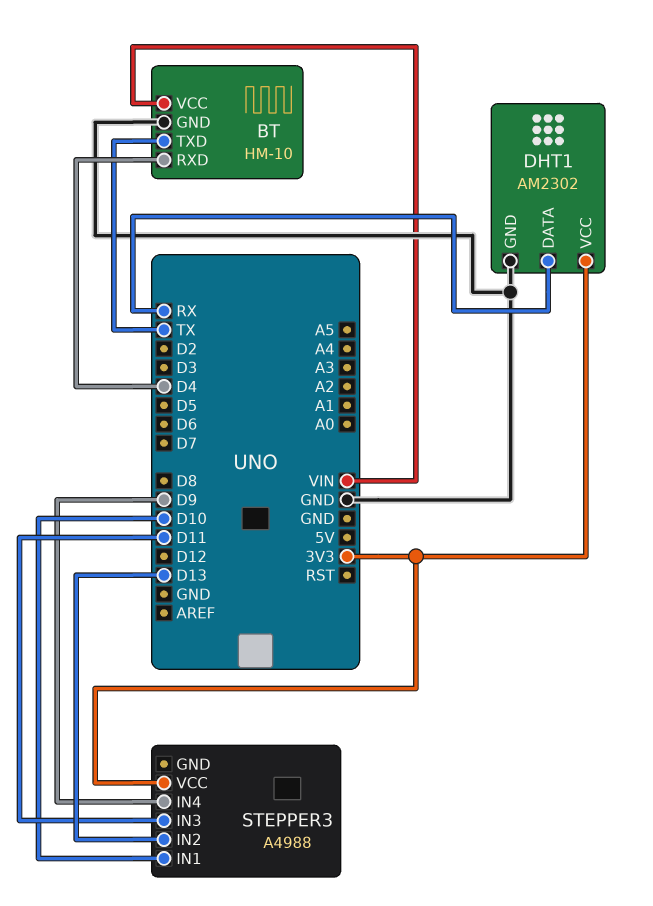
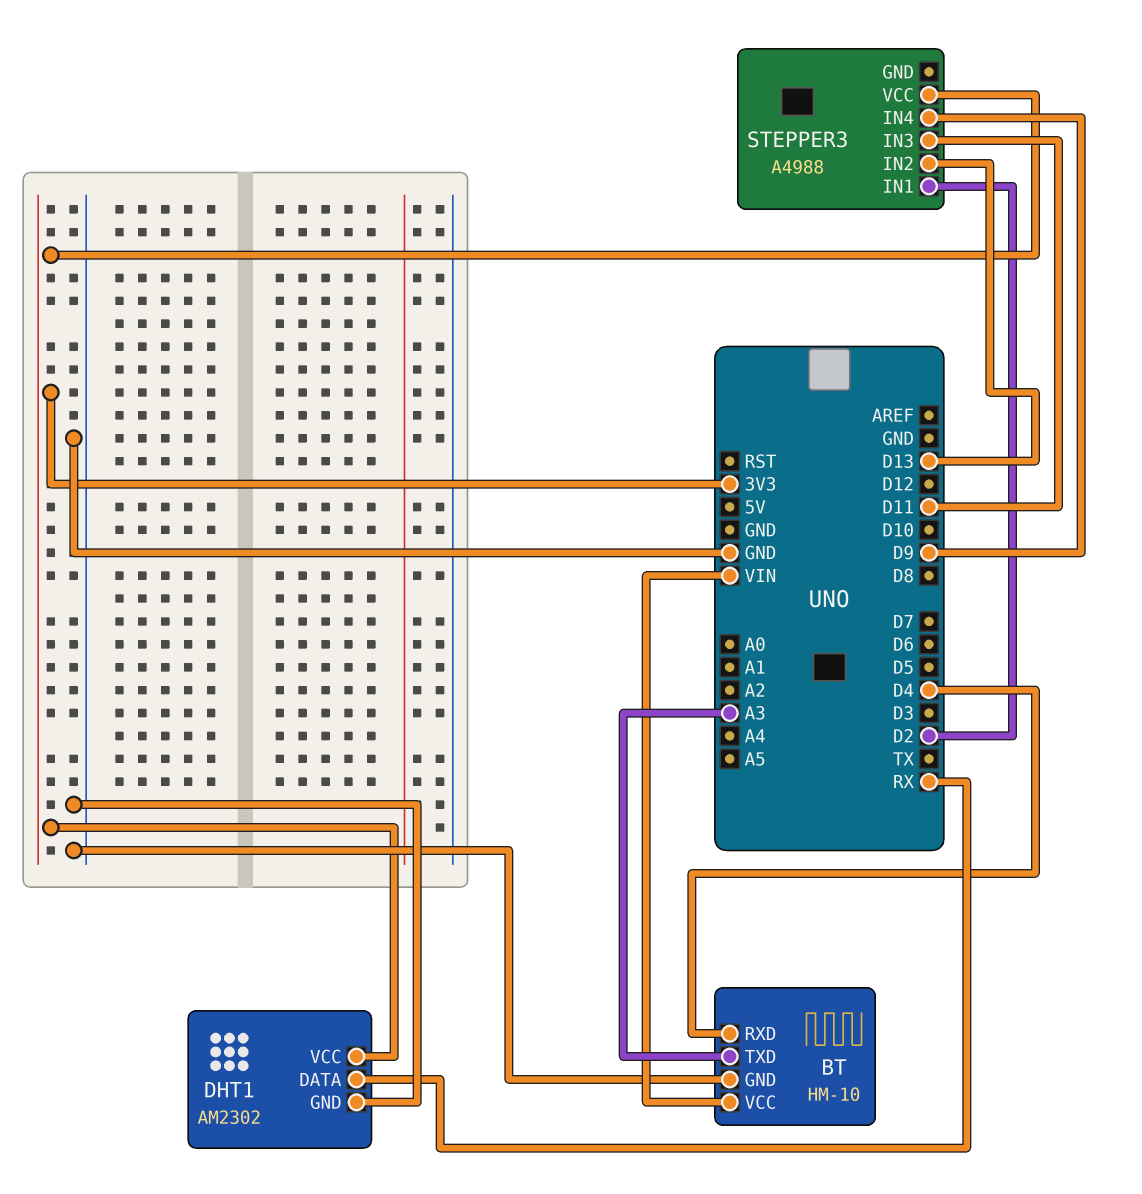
BT pin TXD: TX -> A3
STEPPER3 pin IN1: D10 -> D2

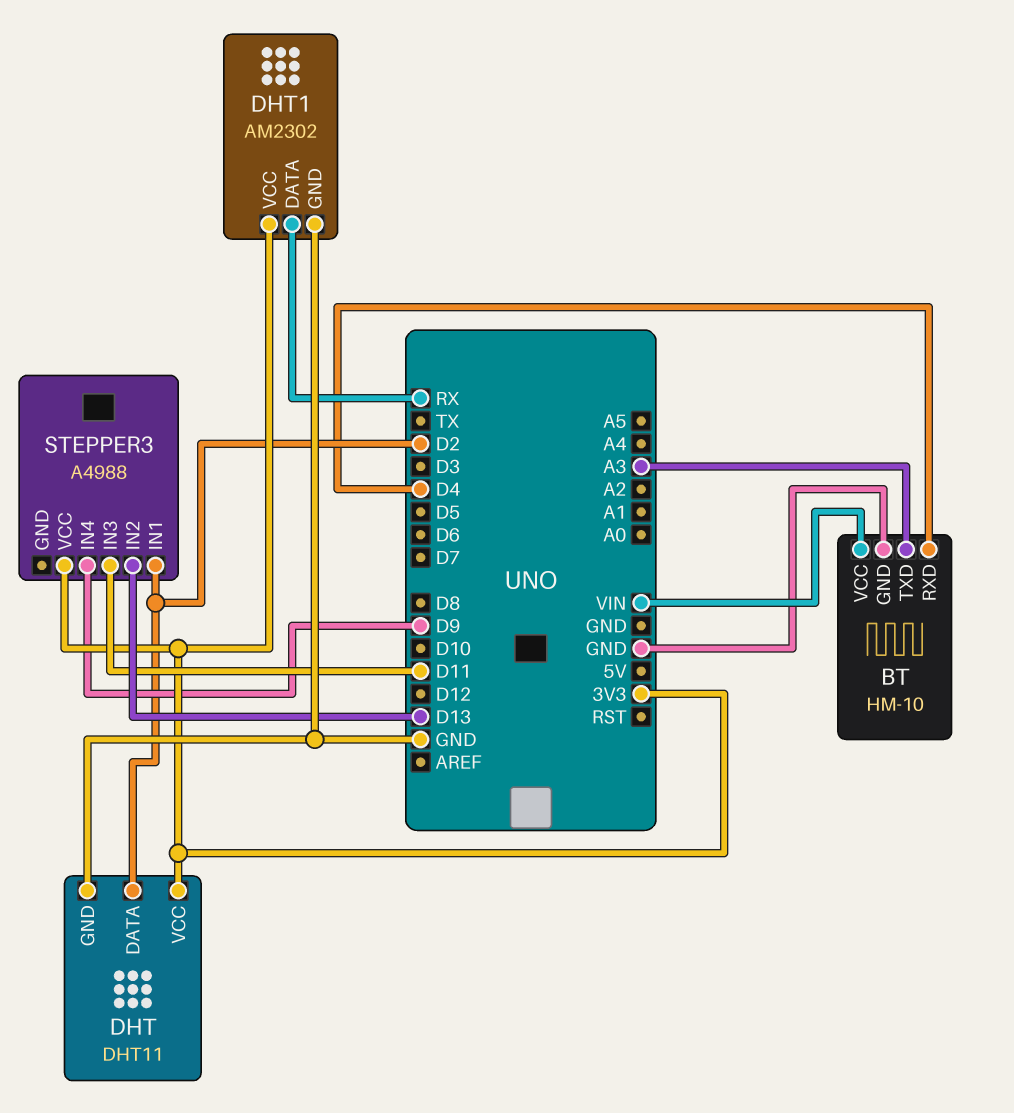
DHT: none -> DHT11
DHT pin DATA: none -> D2
DHT pin GND: none -> GND
DHT pin VCC: none -> 3V3

